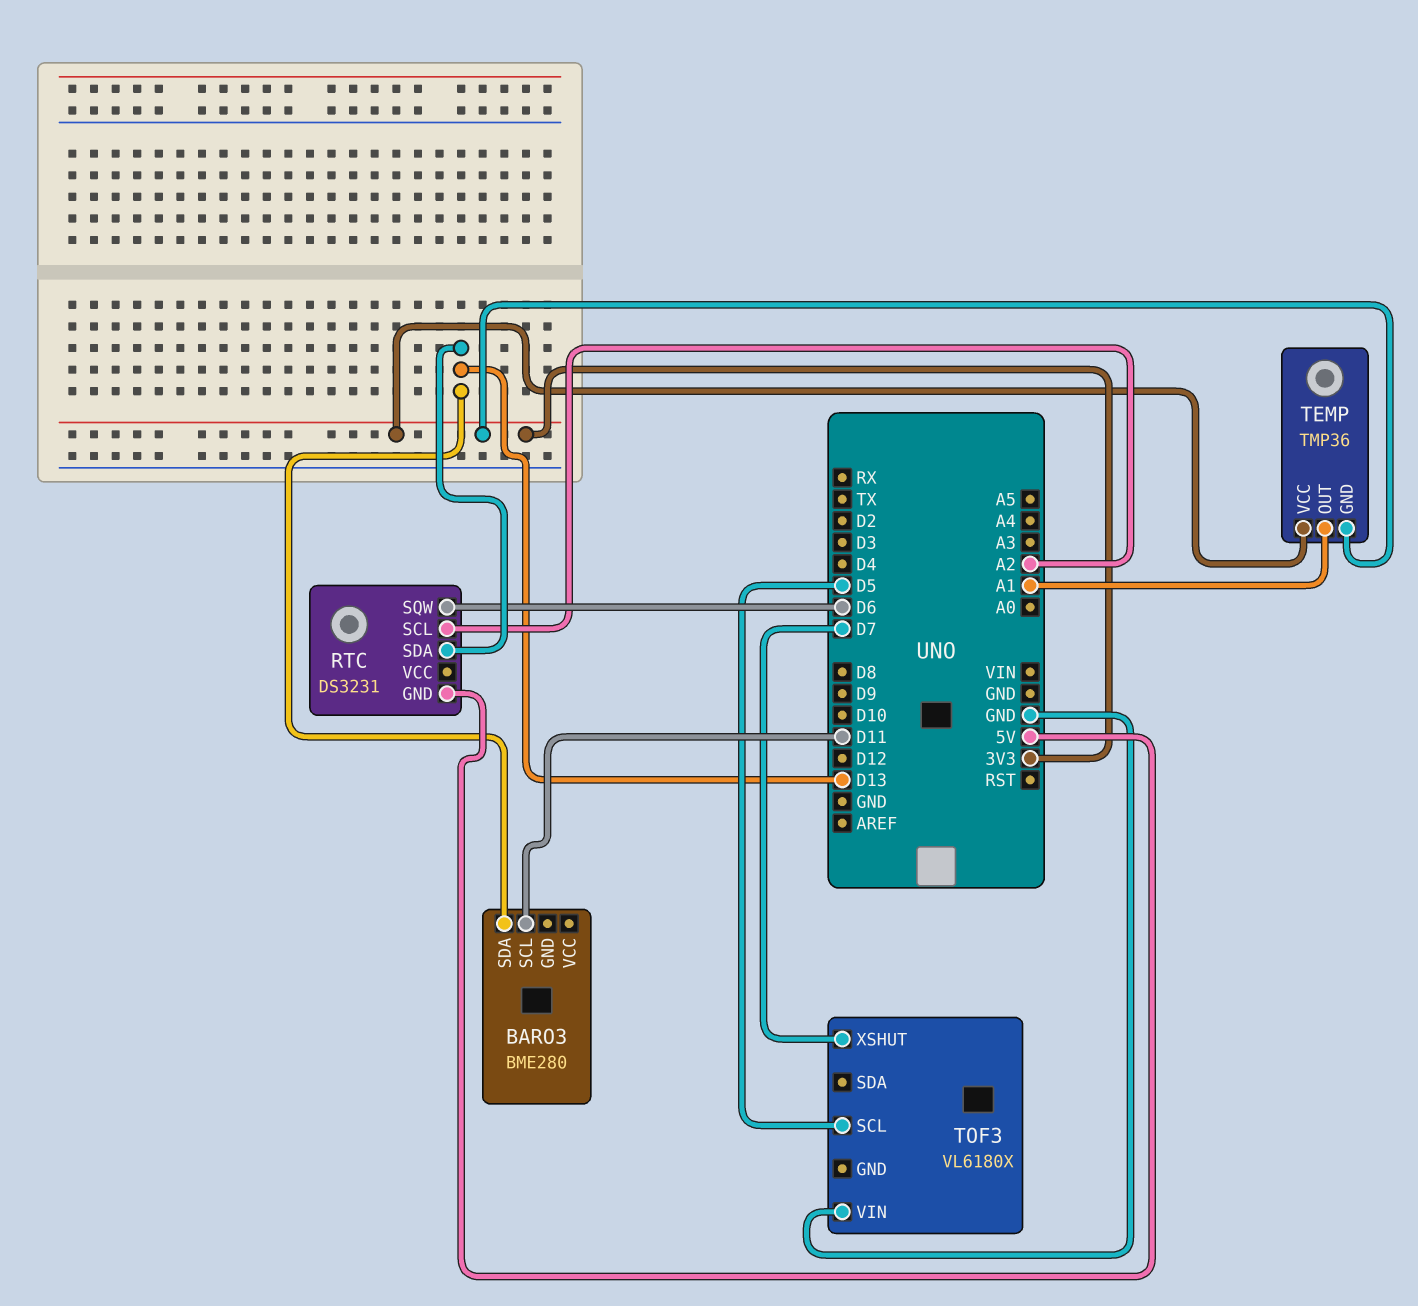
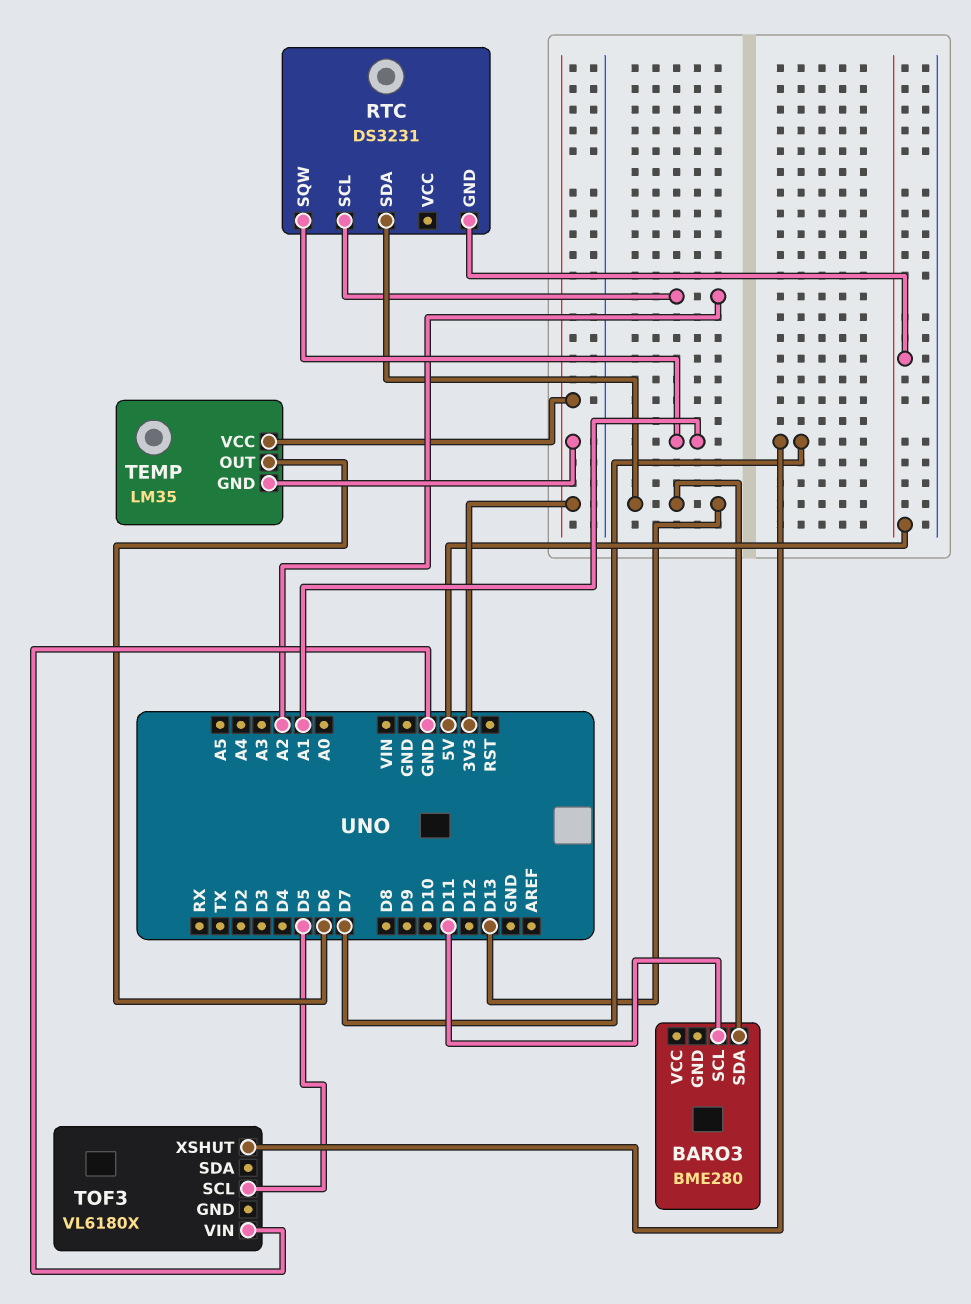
RTC pin SQW: D6 -> A1
TEMP: TMP36 -> LM35
TEMP pin OUT: A1 -> D6

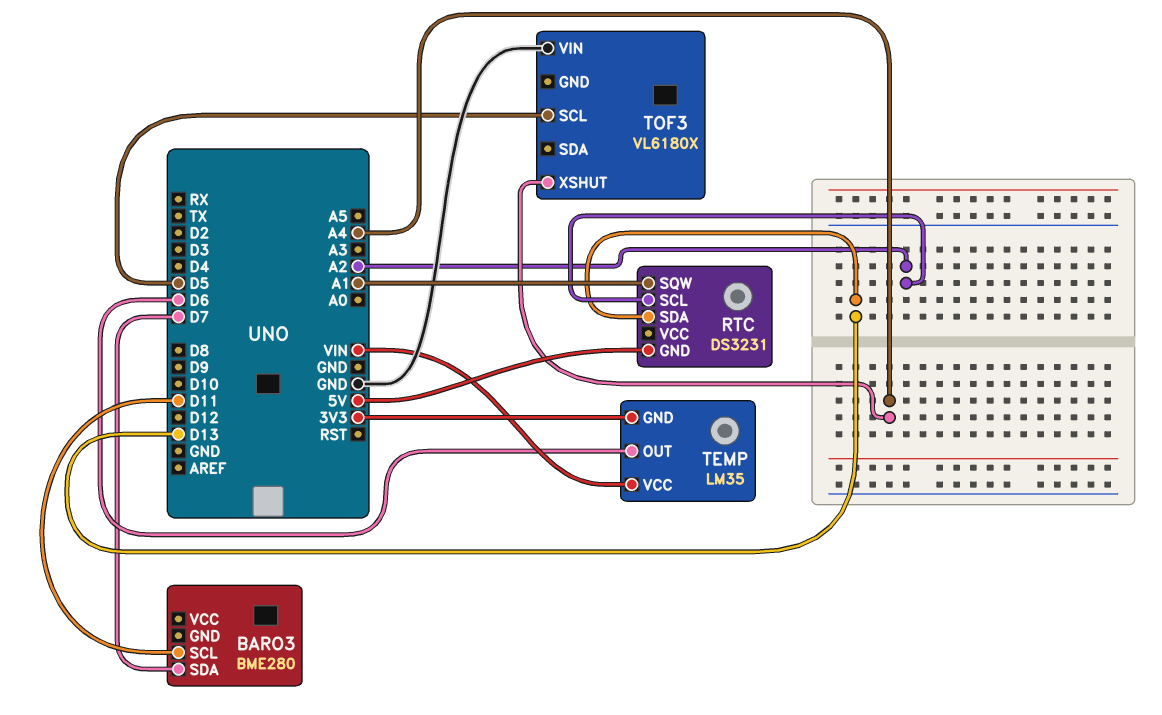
BARO3 pin SDA: D13 -> D7
TEMP pin VCC: 3V3 -> VIN
TOF3 pin XSHUT: D7 -> A4

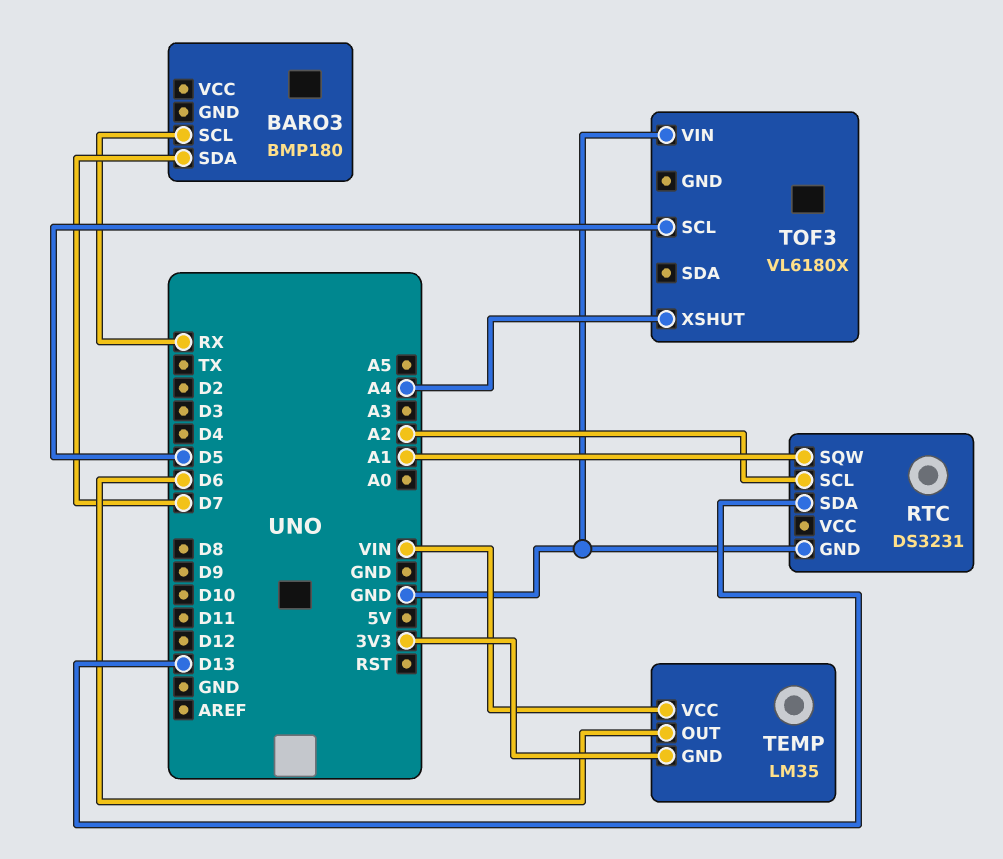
BARO3: BME280 -> BMP180
BARO3 pin SCL: D11 -> RX
RTC pin GND: 5V -> GND

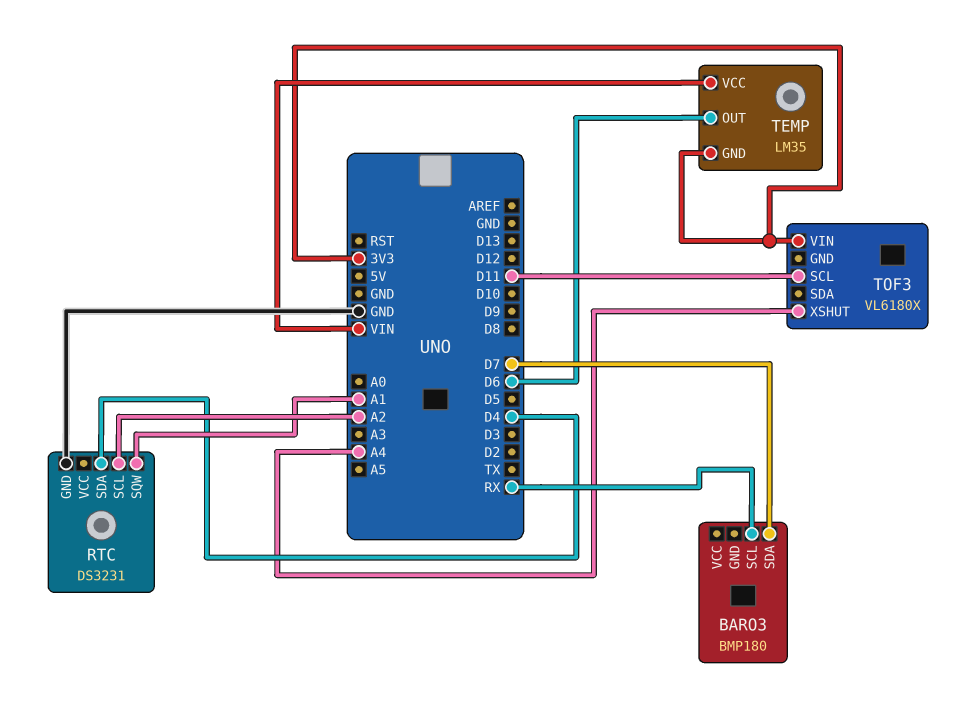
RTC pin SDA: D13 -> D4
TOF3 pin SCL: D5 -> D11
TOF3 pin VIN: GND -> 3V3

